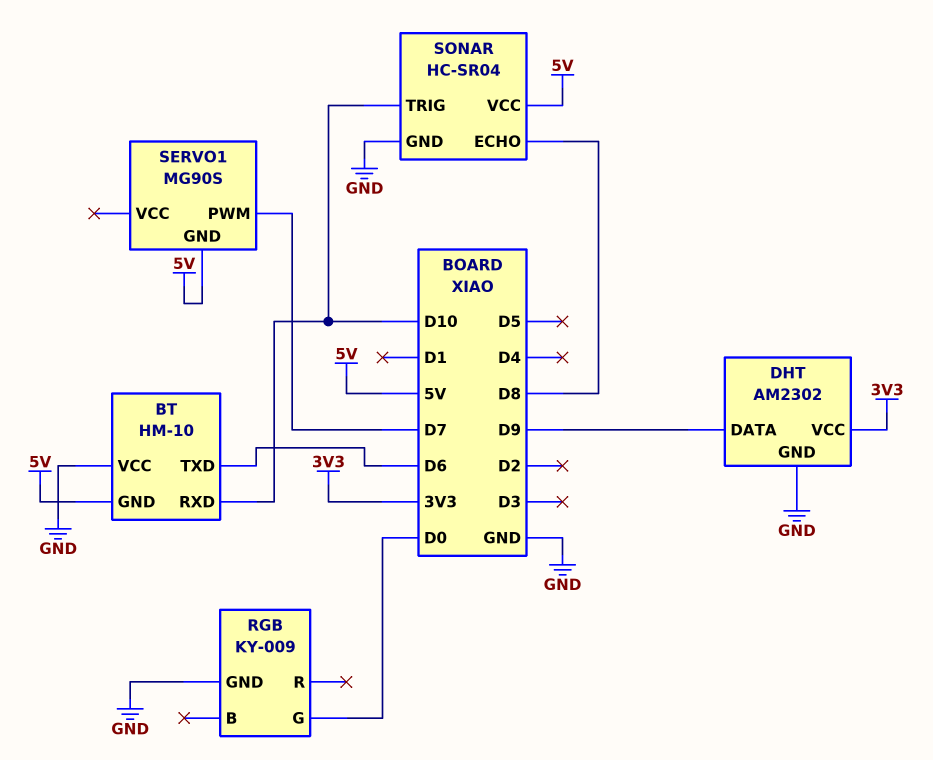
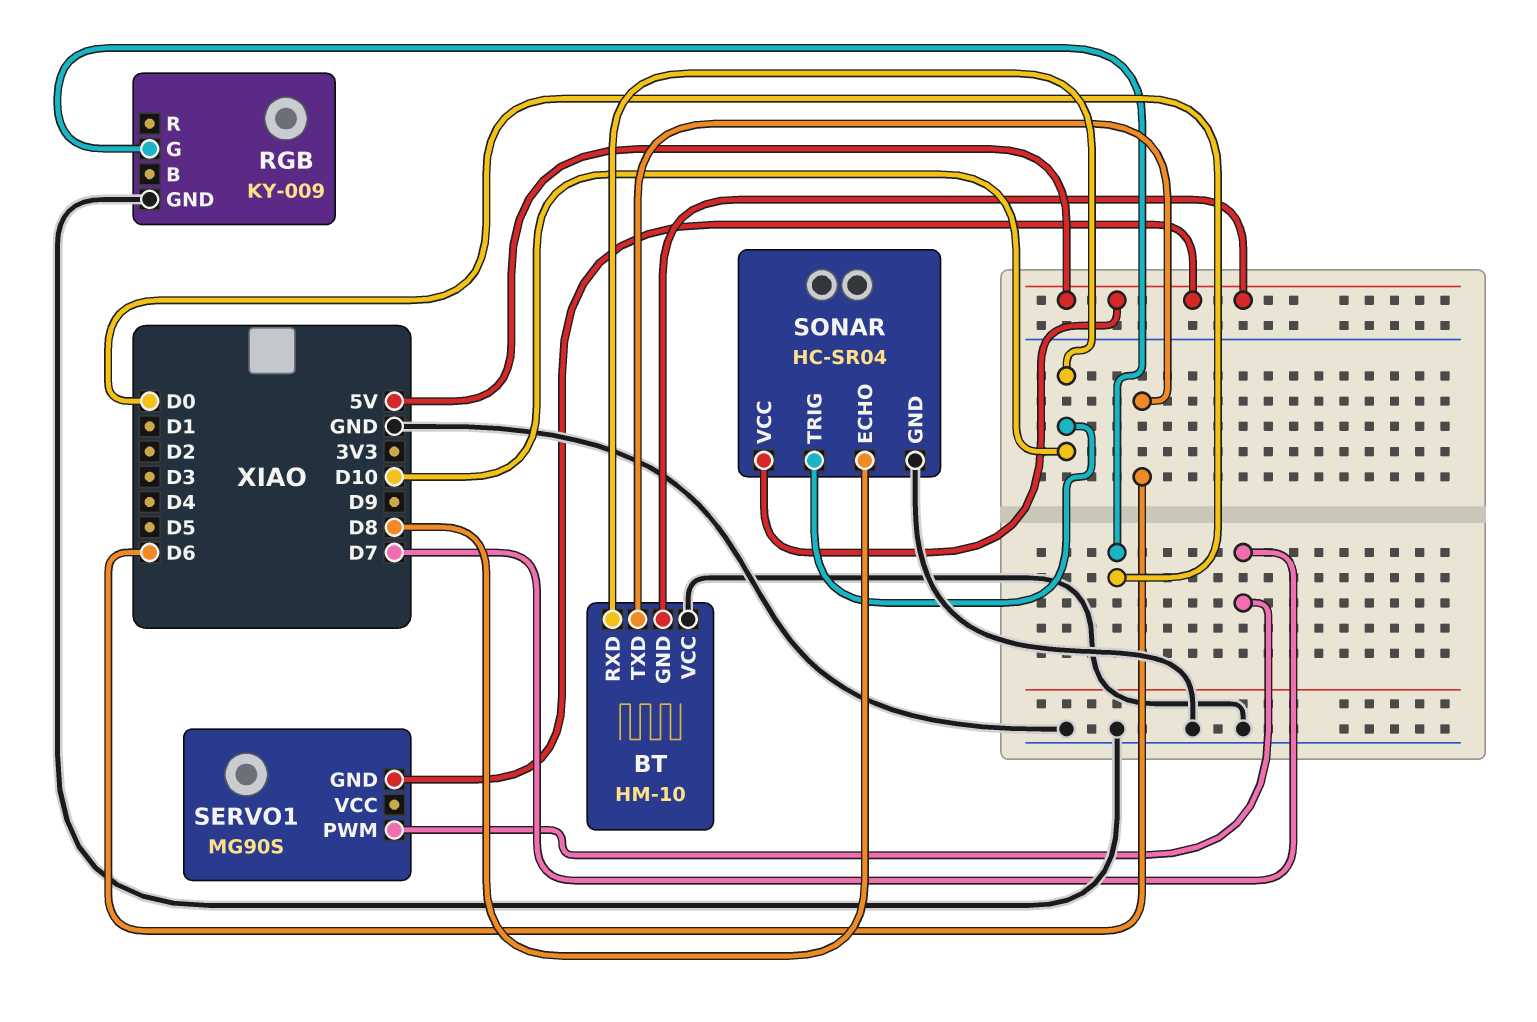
DHT: AM2302 -> none
DHT pin DATA: D9 -> none
DHT pin GND: GND -> none
DHT pin VCC: 3V3 -> none

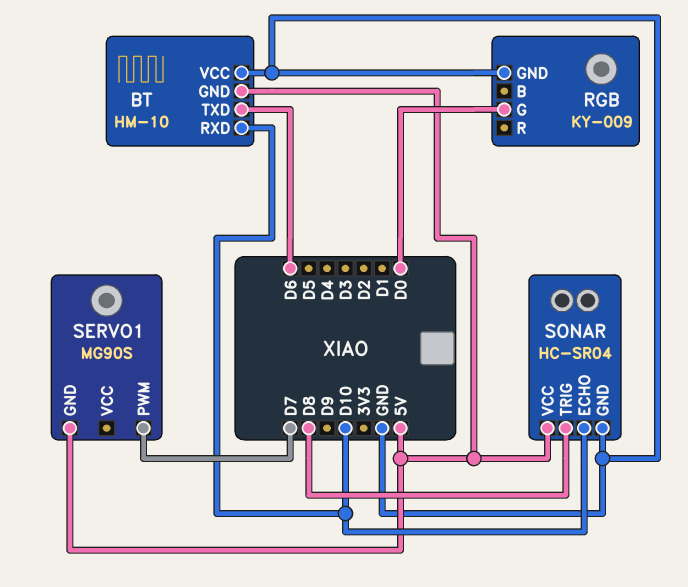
SONAR pin ECHO: D8 -> D10
SONAR pin TRIG: D10 -> D8

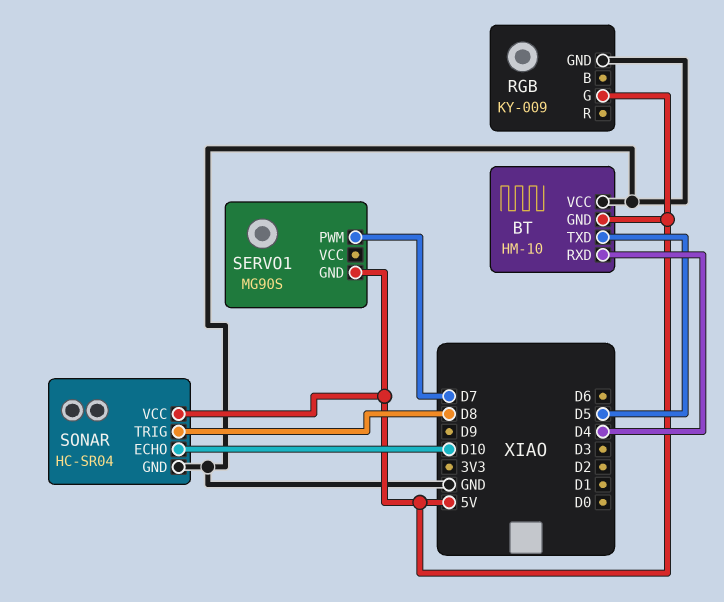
BT pin RXD: D10 -> D4
BT pin TXD: D6 -> D5
RGB pin G: D0 -> 5V

